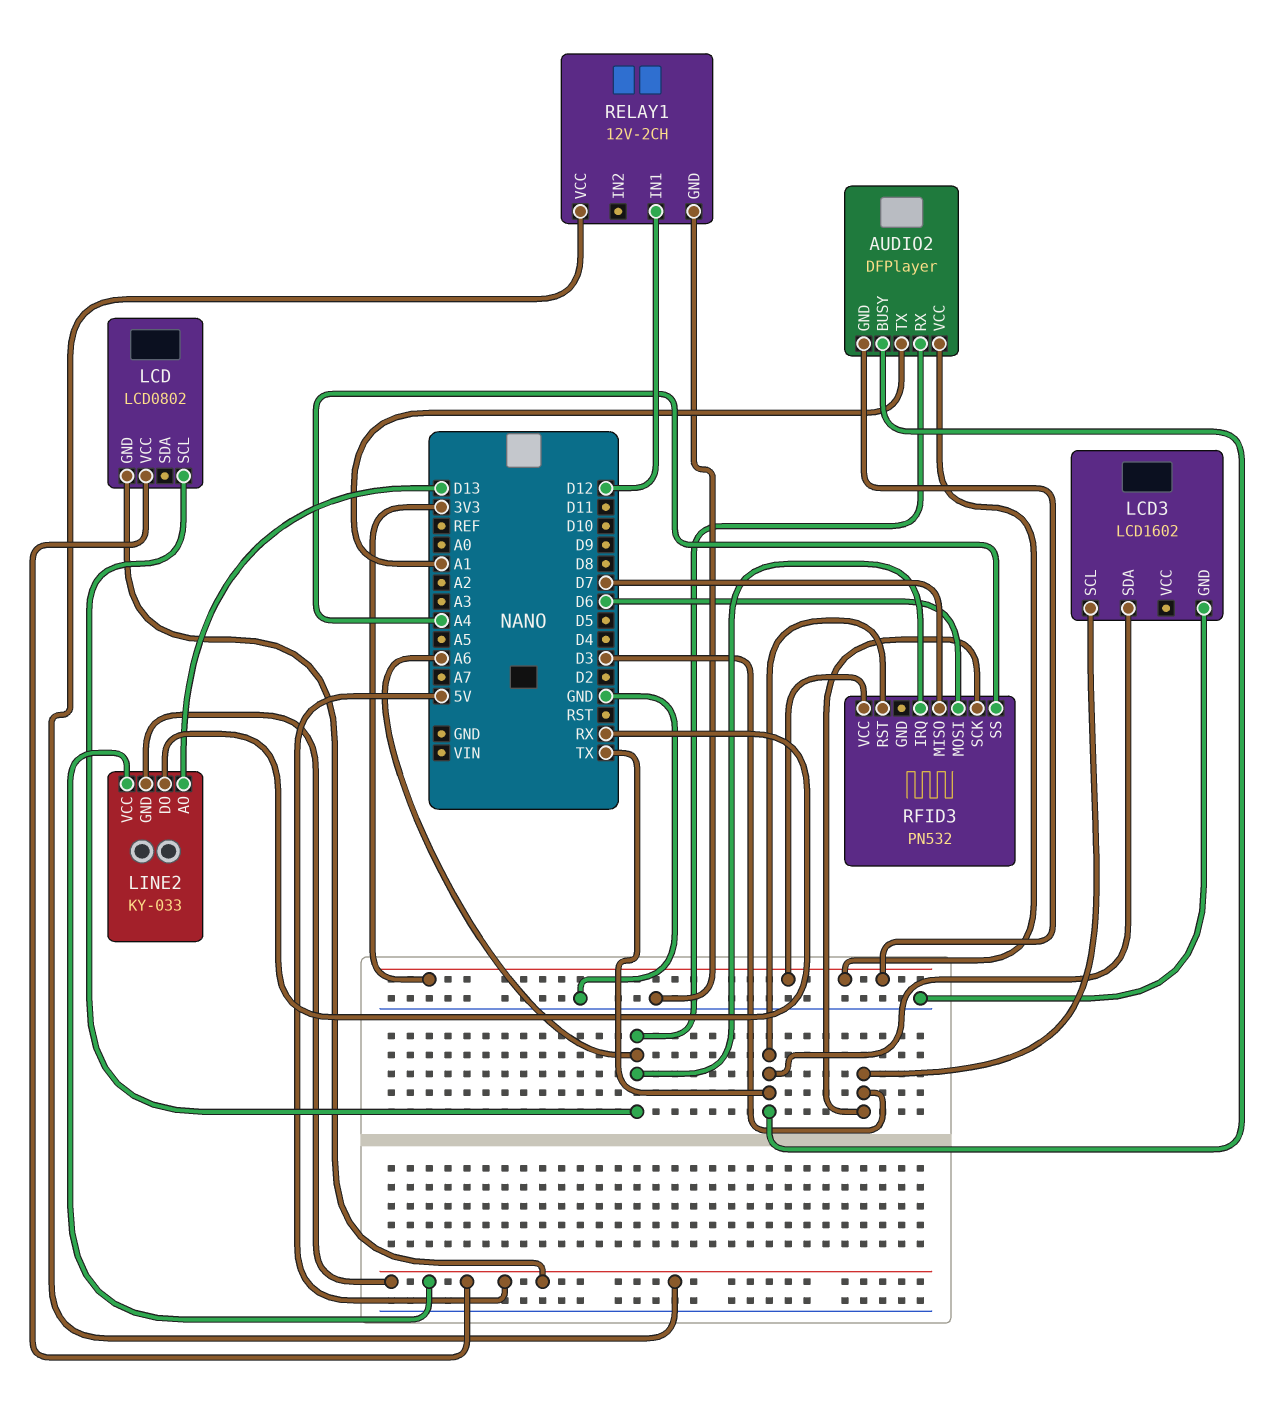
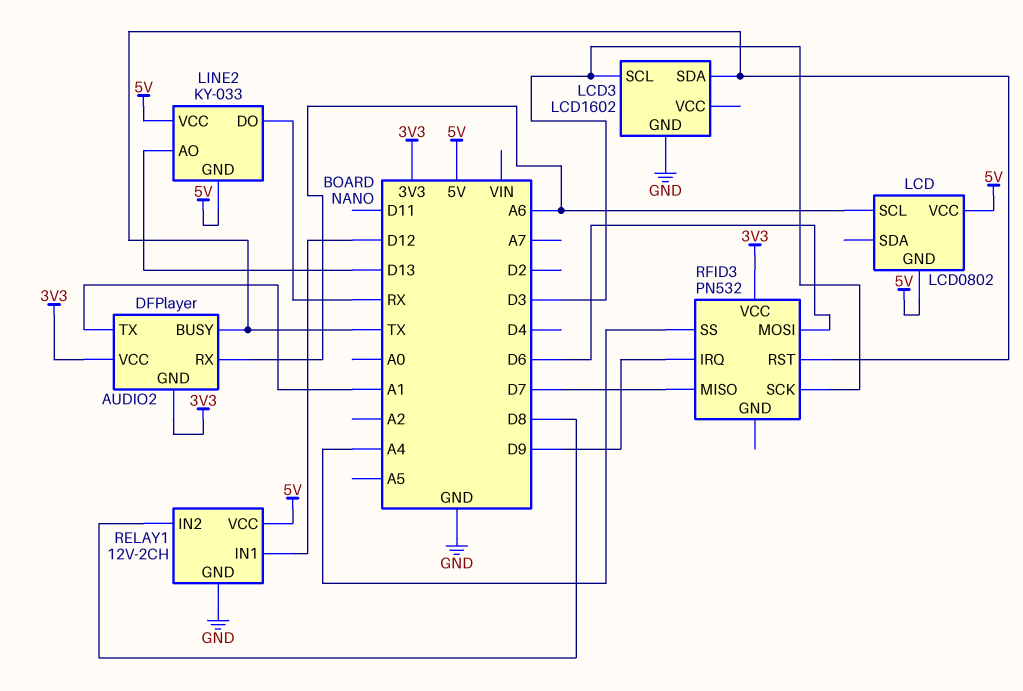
RELAY1 pin IN2: none -> D8
RFID3 pin IRQ: A6 -> D9

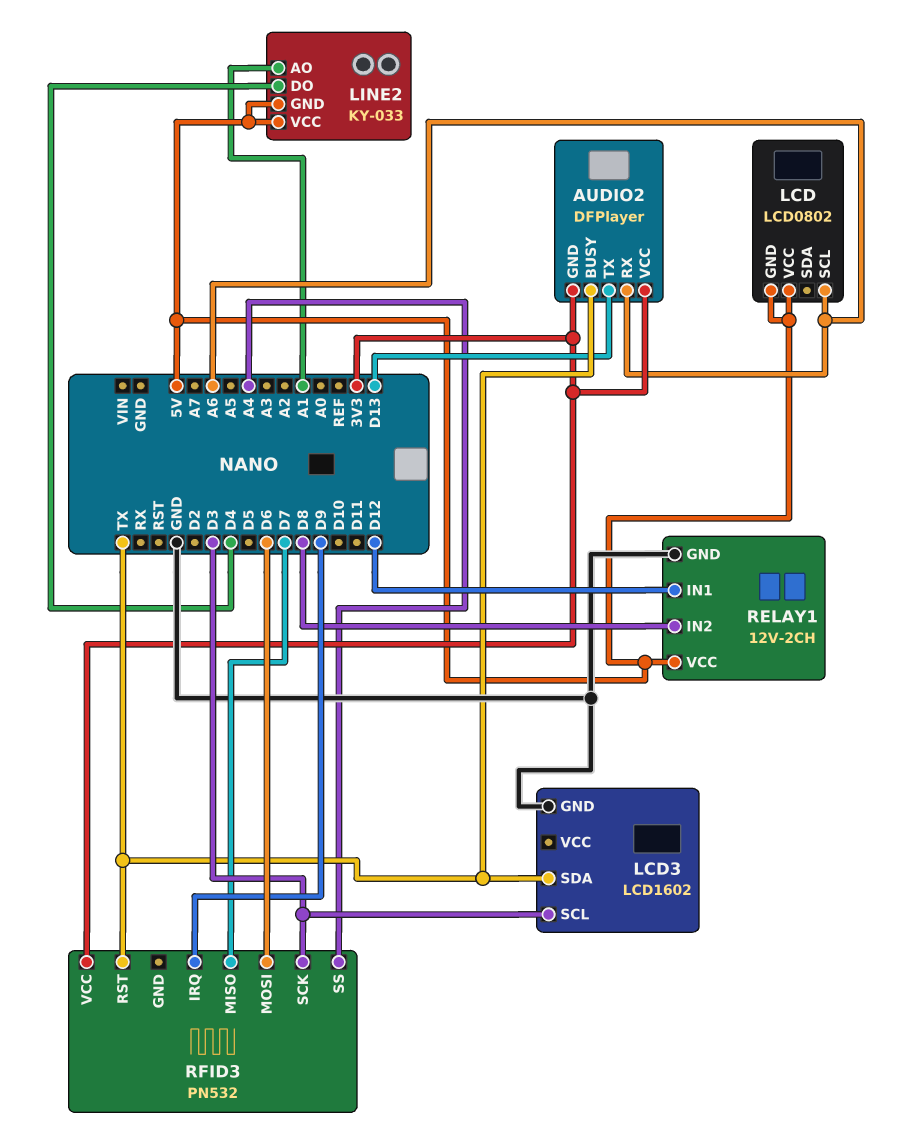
AUDIO2 pin TX: A1 -> D13
LINE2 pin AO: D13 -> A1
LINE2 pin DO: RX -> D4

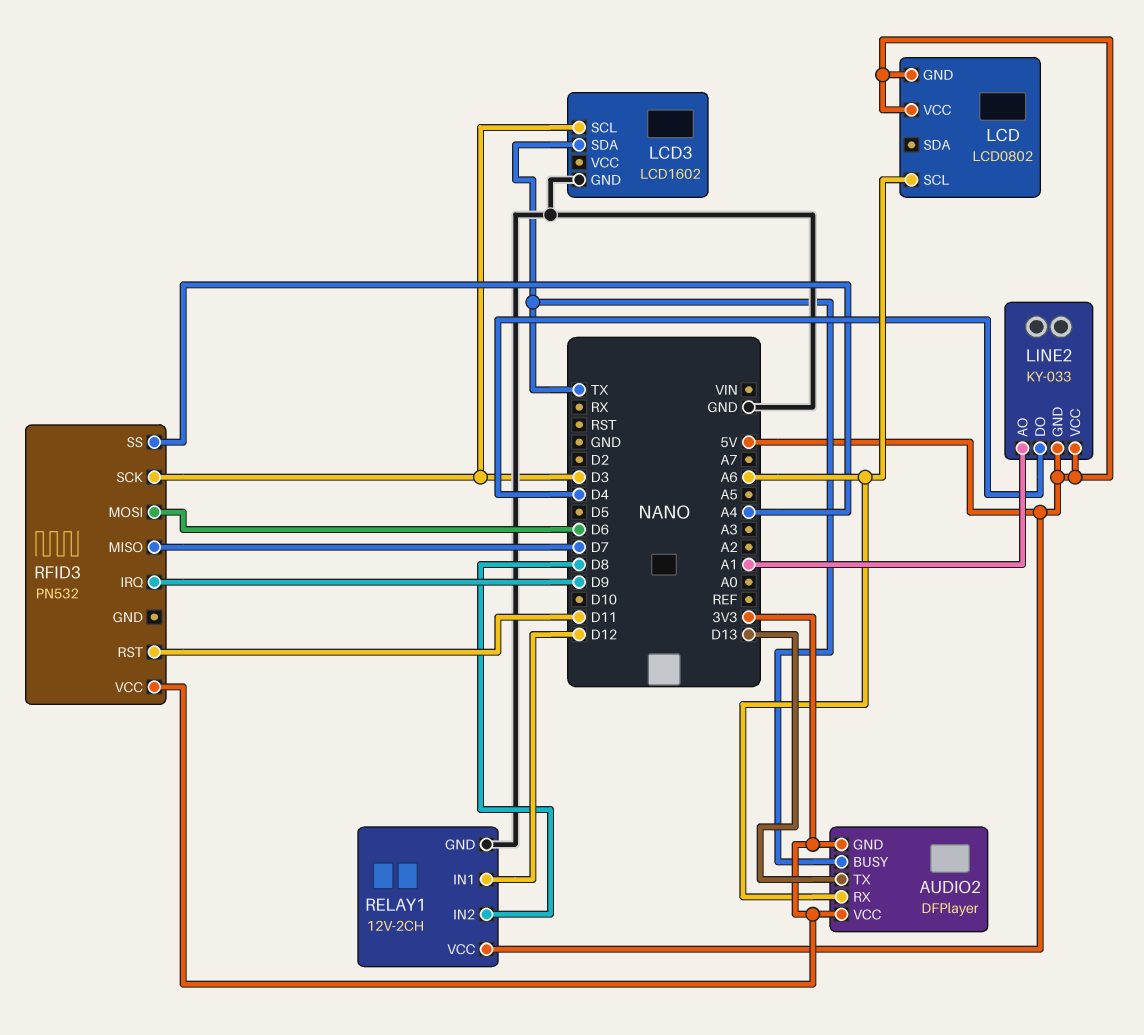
RFID3 pin RST: TX -> D11

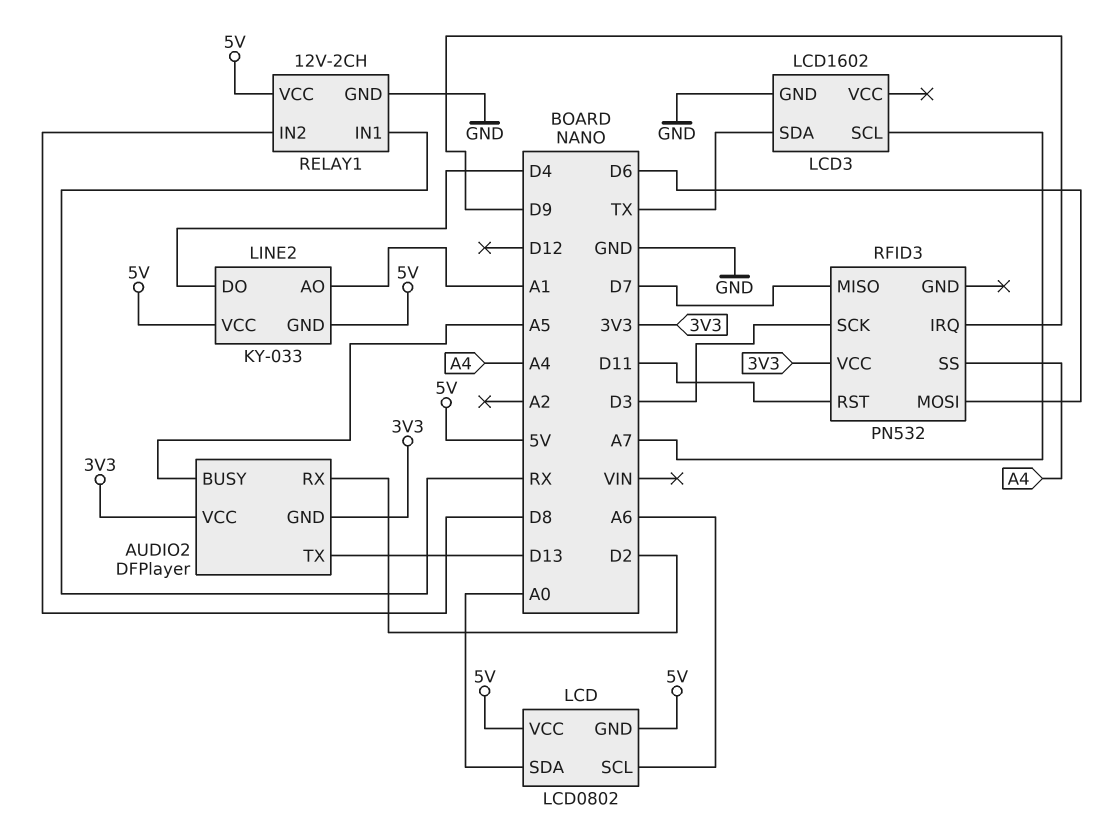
AUDIO2 pin BUSY: TX -> A5
AUDIO2 pin RX: A6 -> D2
LCD pin SDA: none -> A0
LCD3 pin SCL: D3 -> A7
RELAY1 pin IN1: D12 -> RX

